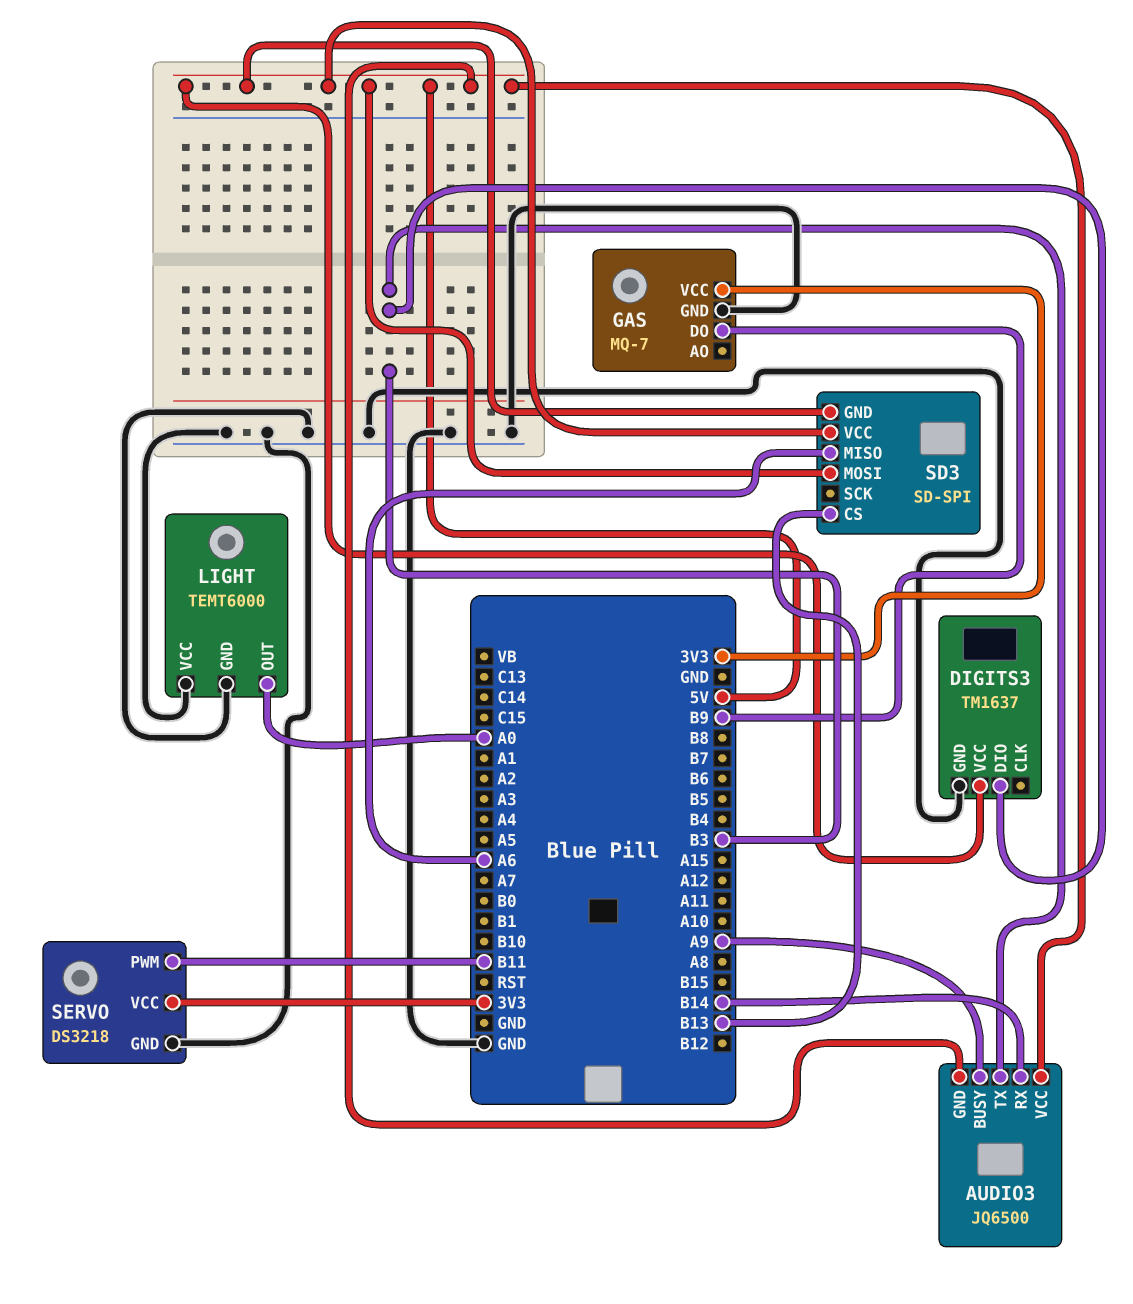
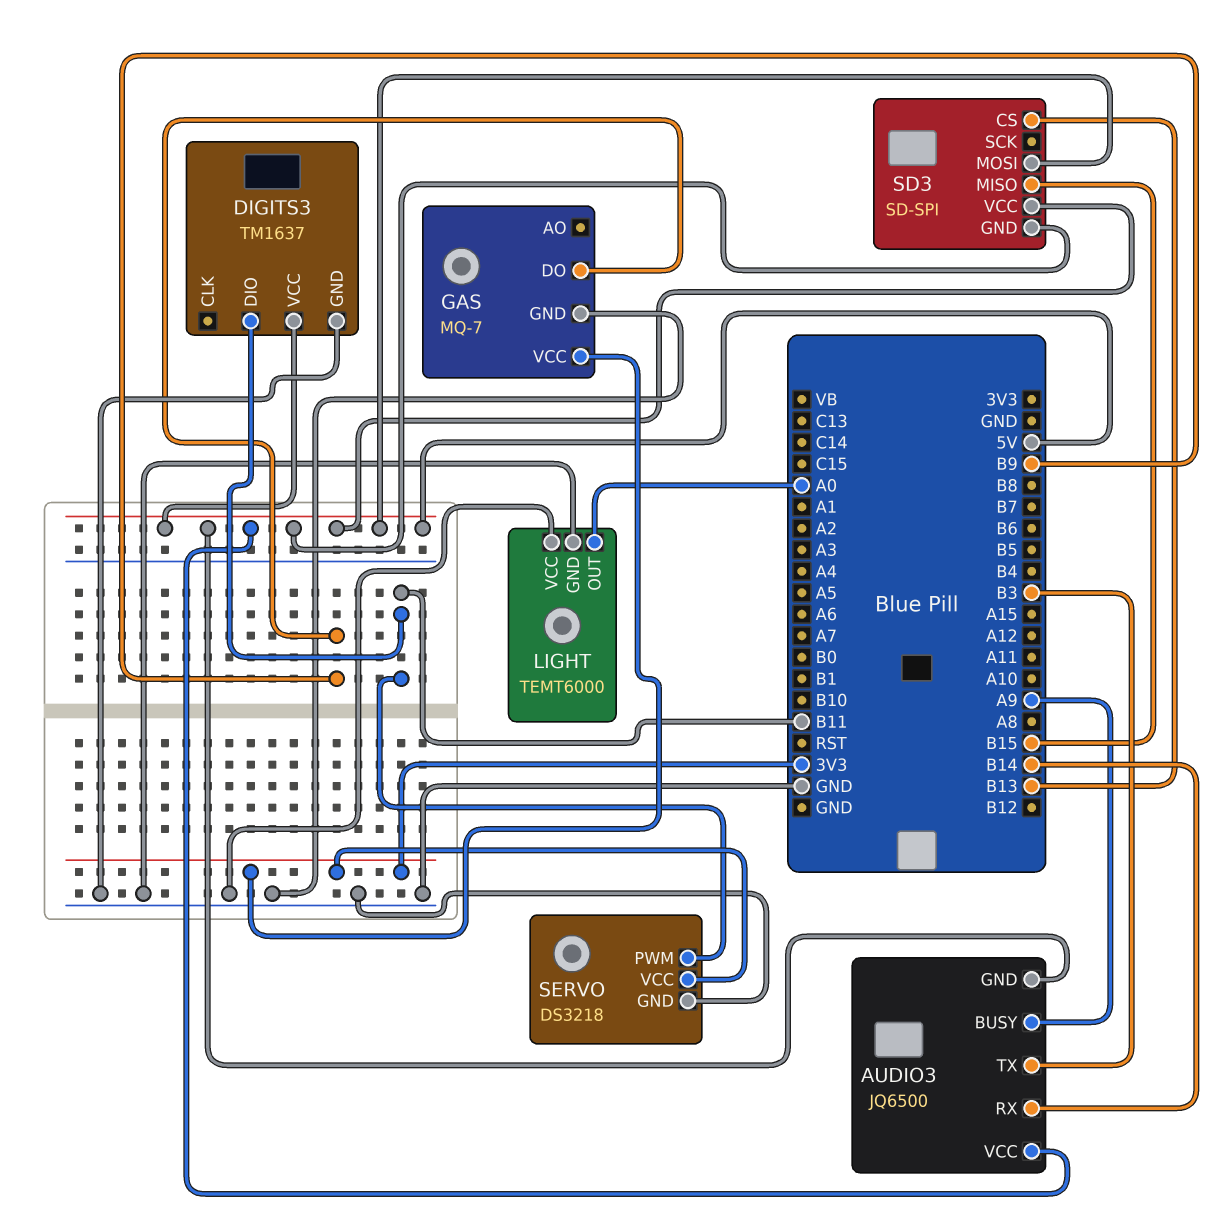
DIGITS3 pin DIO: B3 -> B11
SD3 pin MISO: A6 -> B15

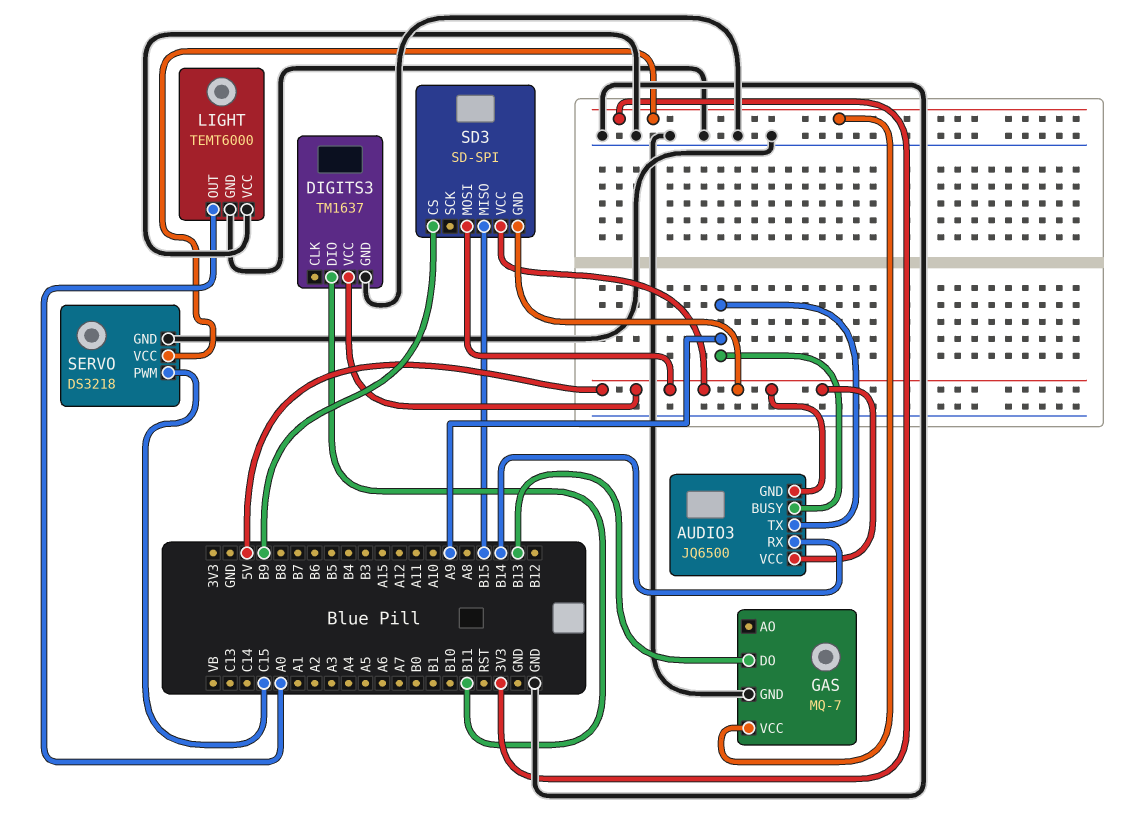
AUDIO3 pin TX: B3 -> A9
GAS pin DO: B9 -> B13
SD3 pin CS: B13 -> B9
SERVO pin PWM: B11 -> C15

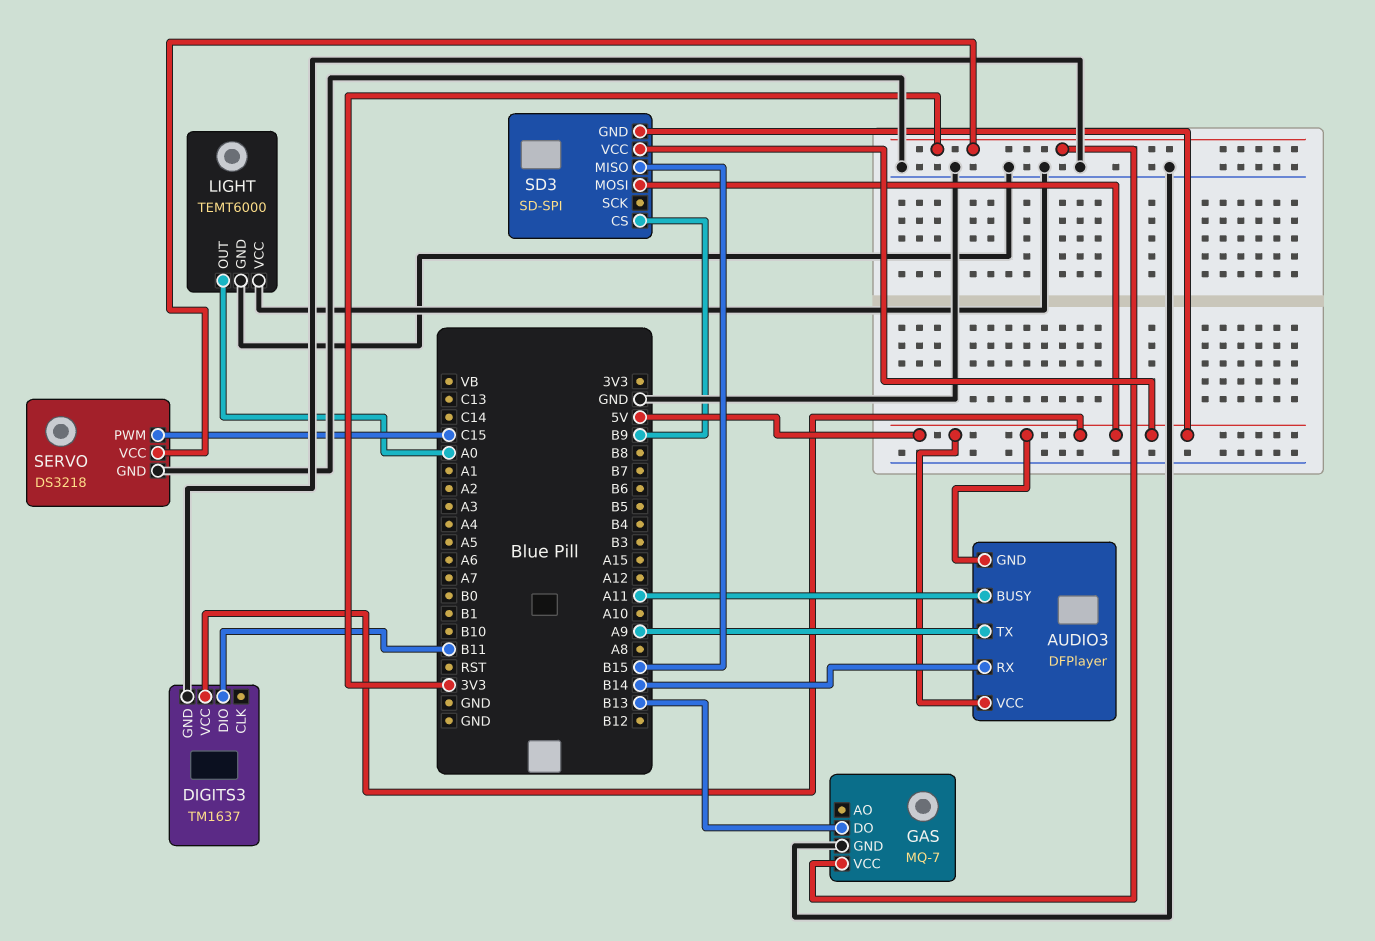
AUDIO3: JQ6500 -> DFPlayer
AUDIO3 pin BUSY: A9 -> A11

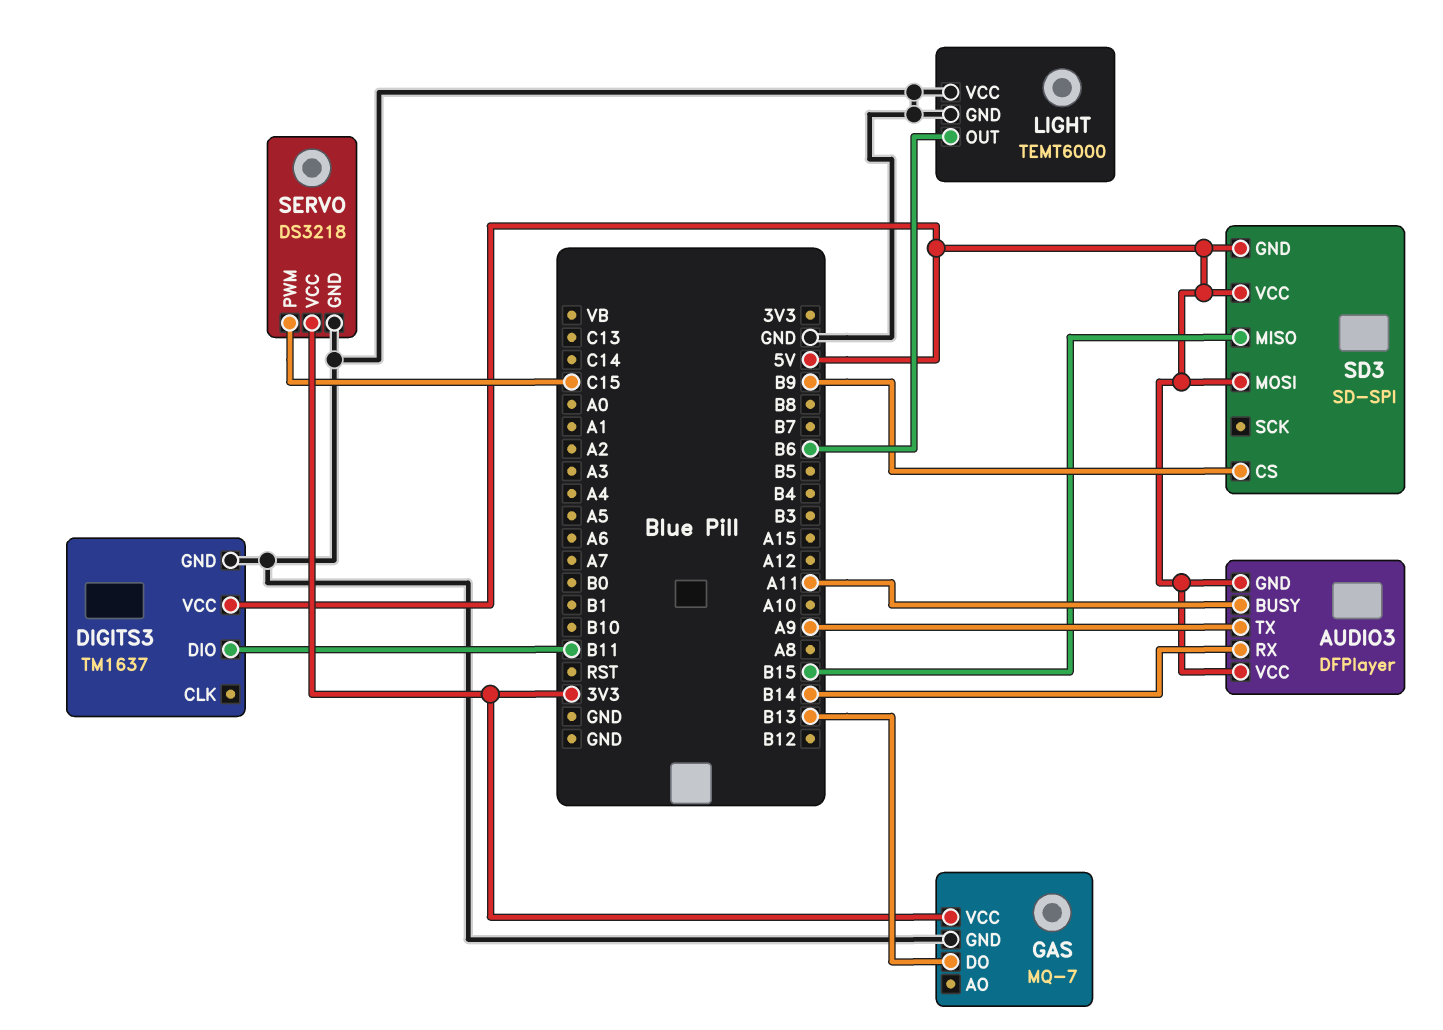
LIGHT pin OUT: A0 -> B6

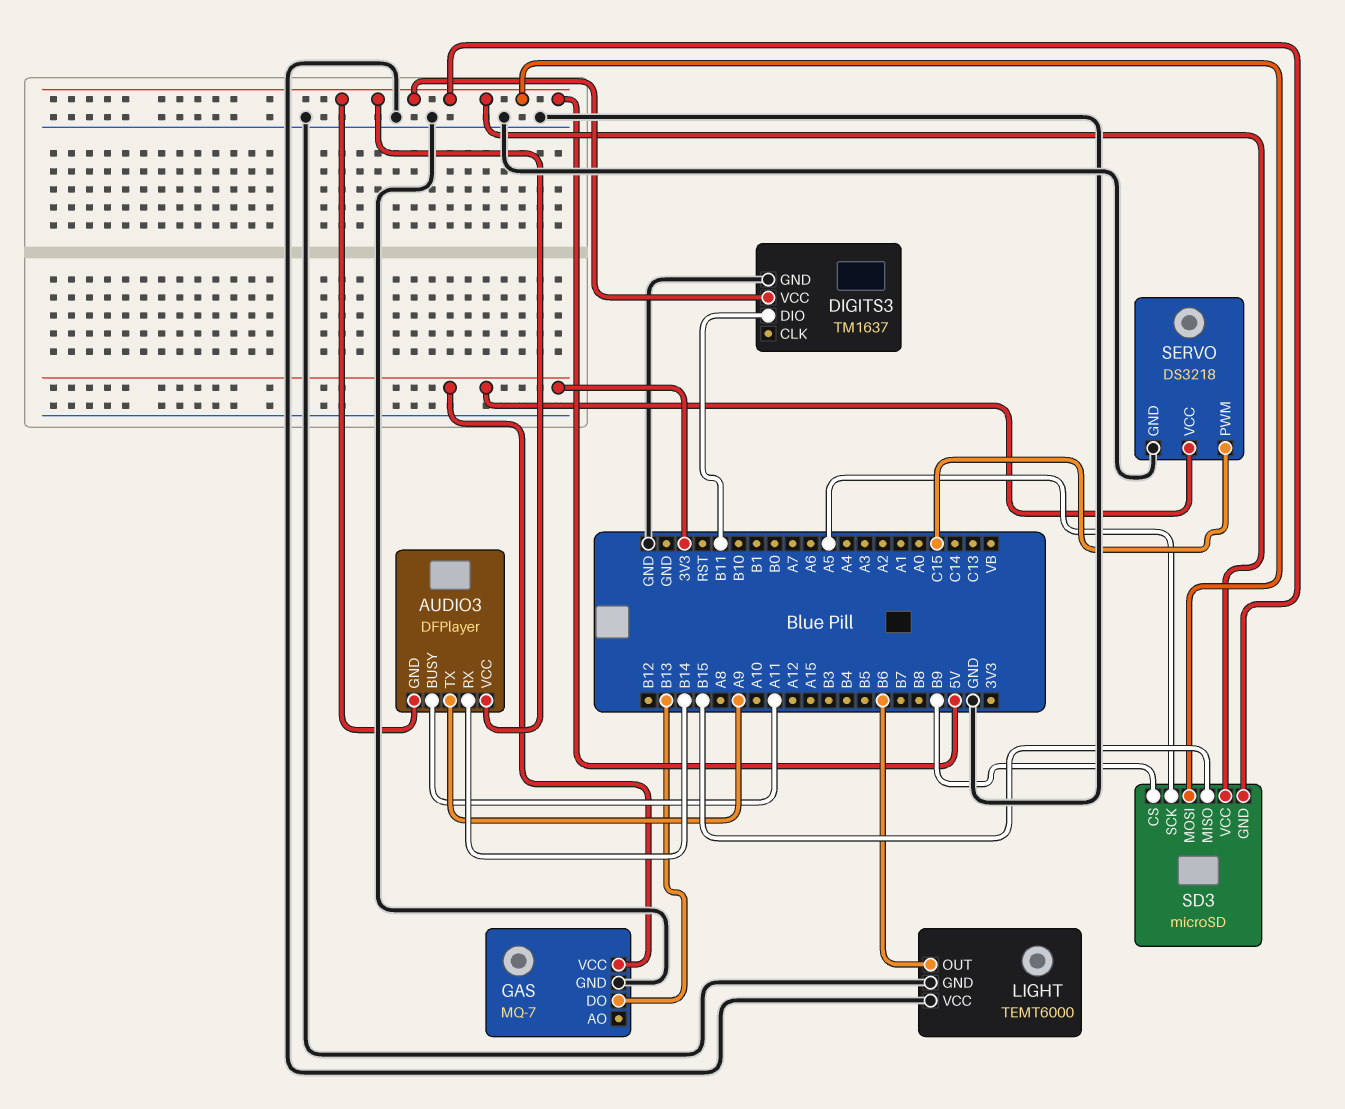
SD3: SD-SPI -> microSD
SD3 pin SCK: none -> A5

